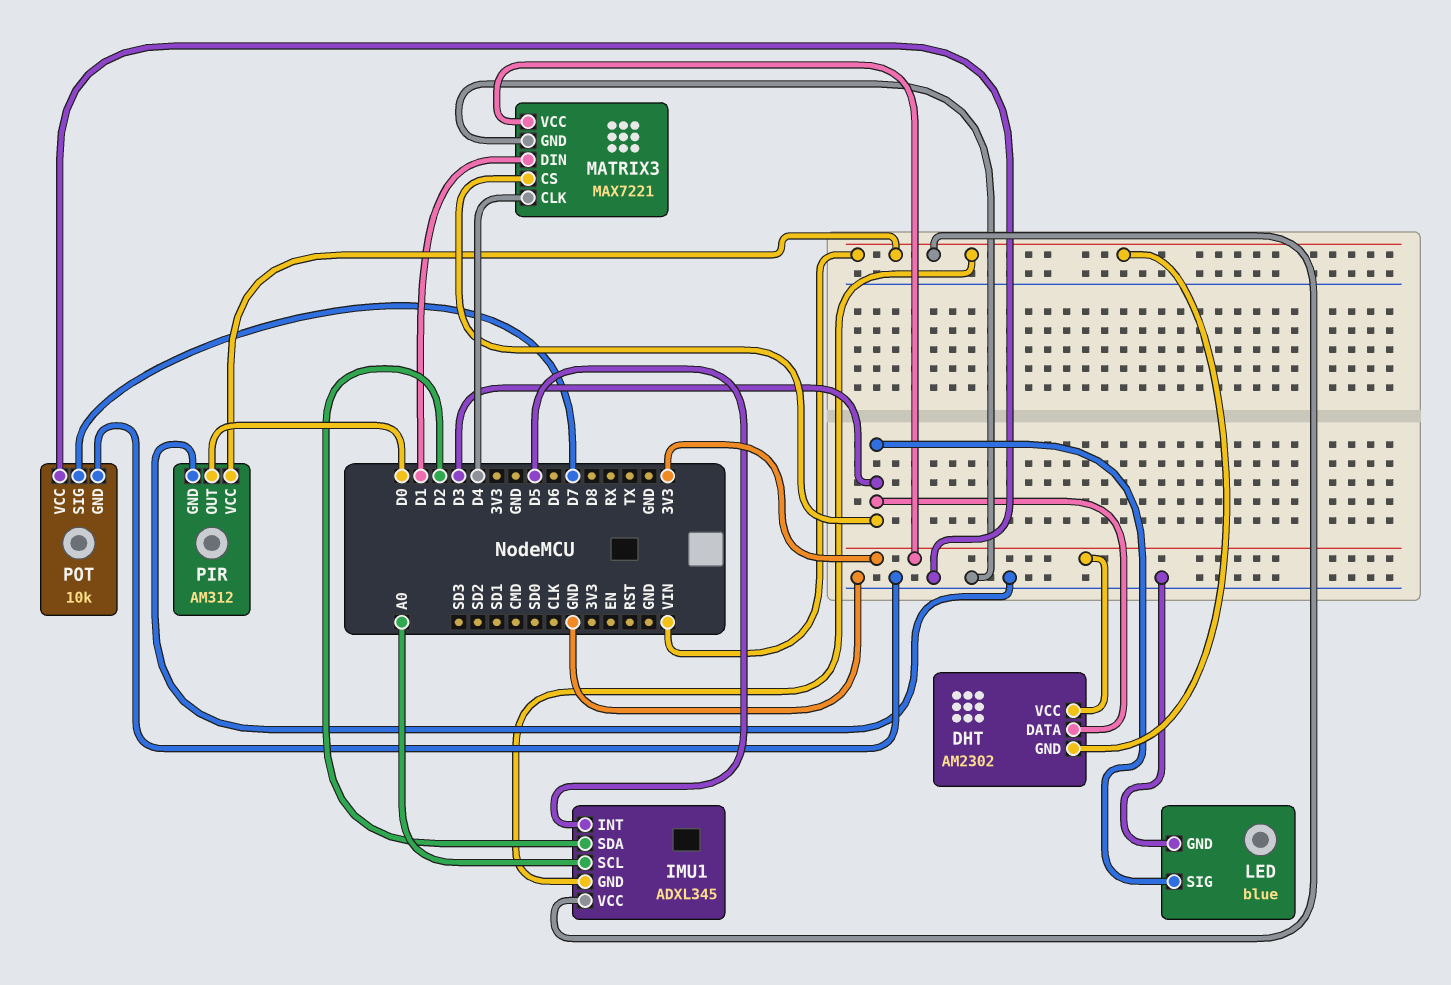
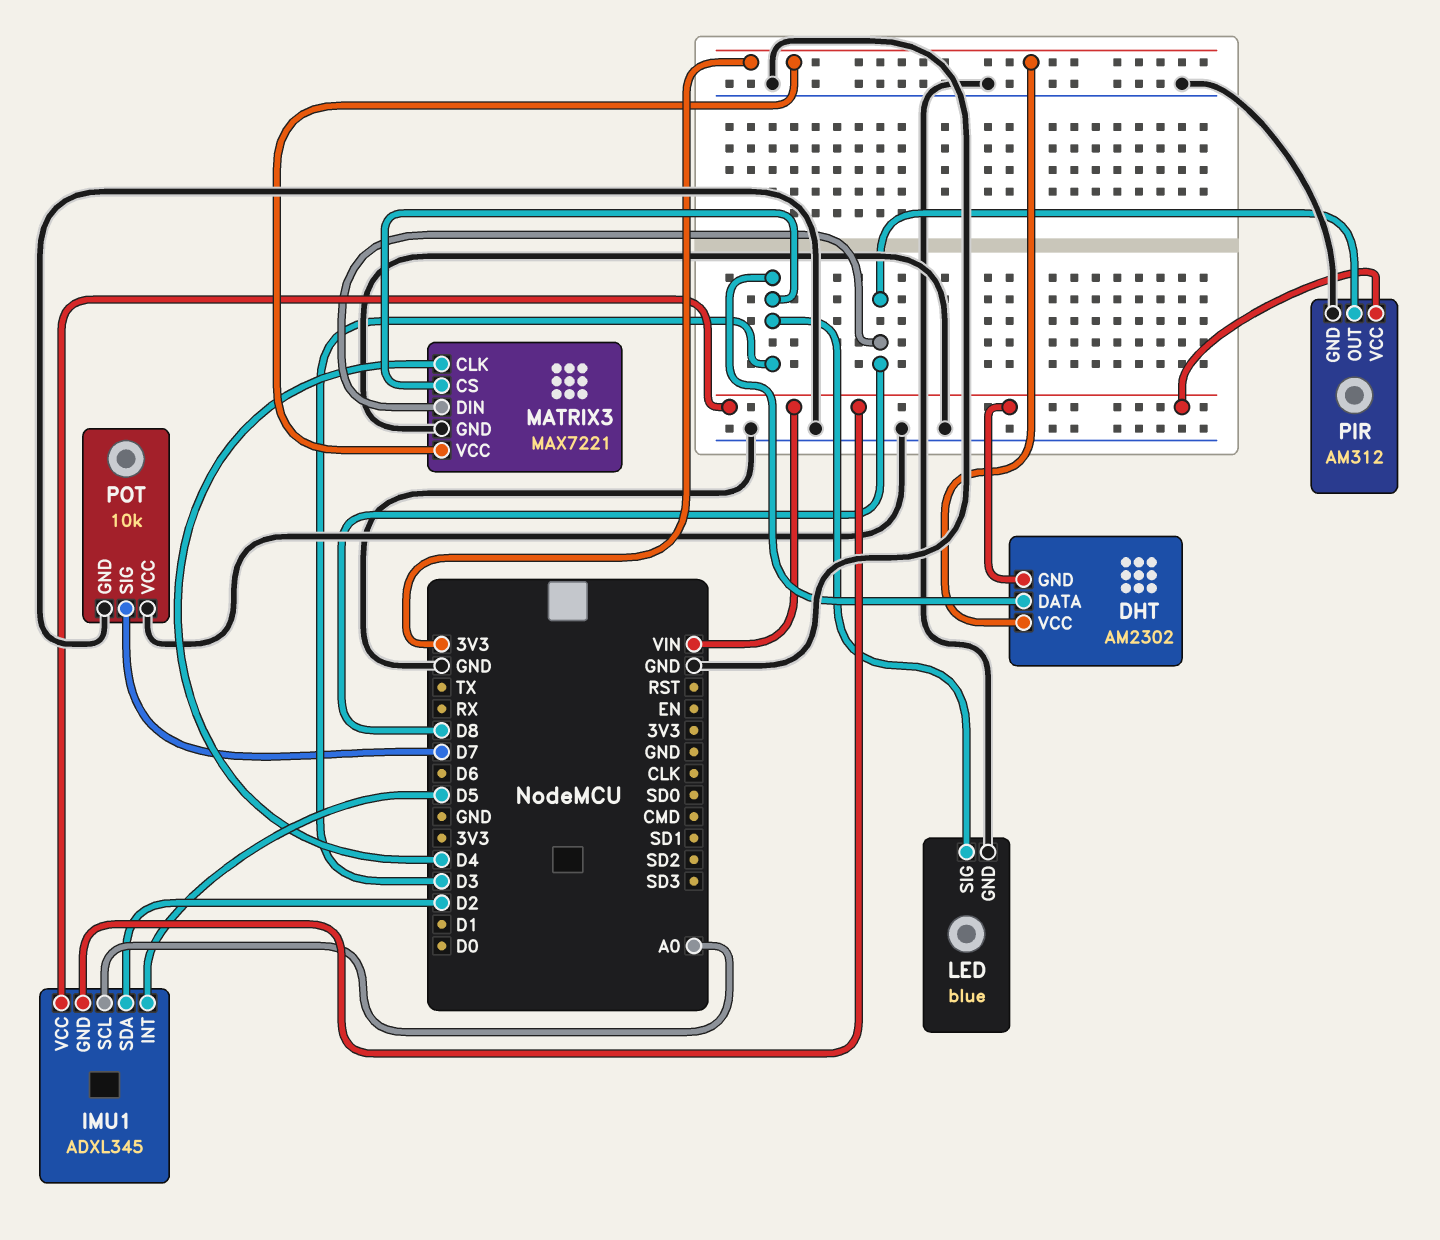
MATRIX3 pin DIN: D1 -> D8
PIR pin OUT: D0 -> D8

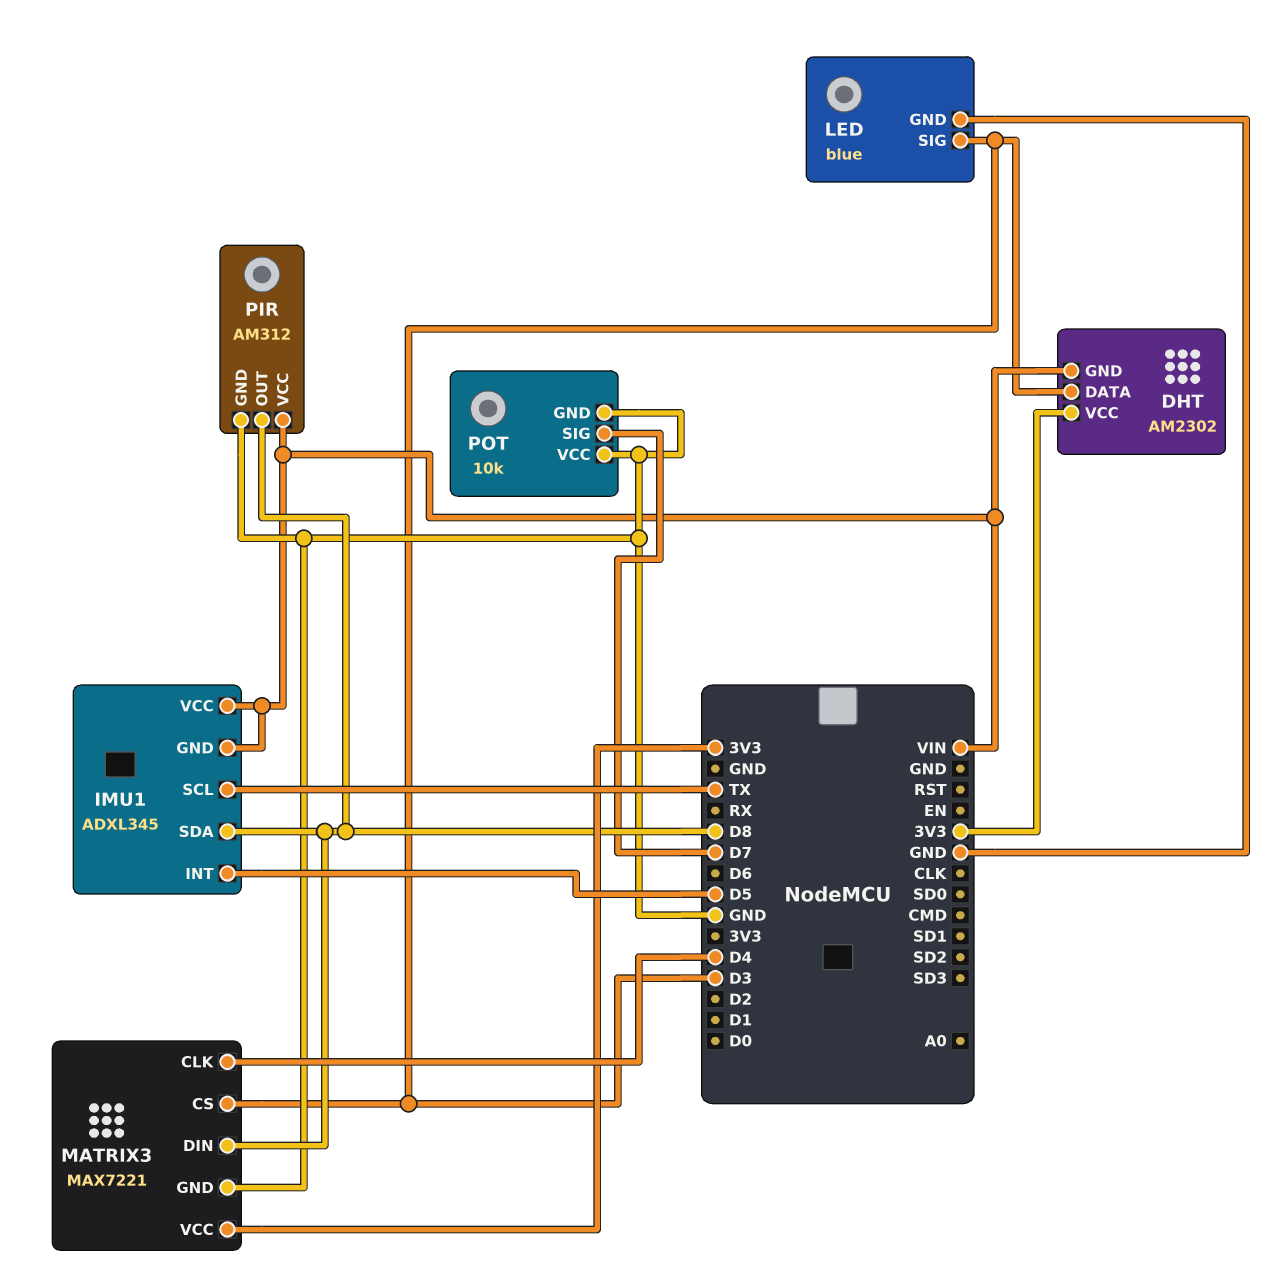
IMU1 pin SCL: A0 -> TX
IMU1 pin SDA: D2 -> D8

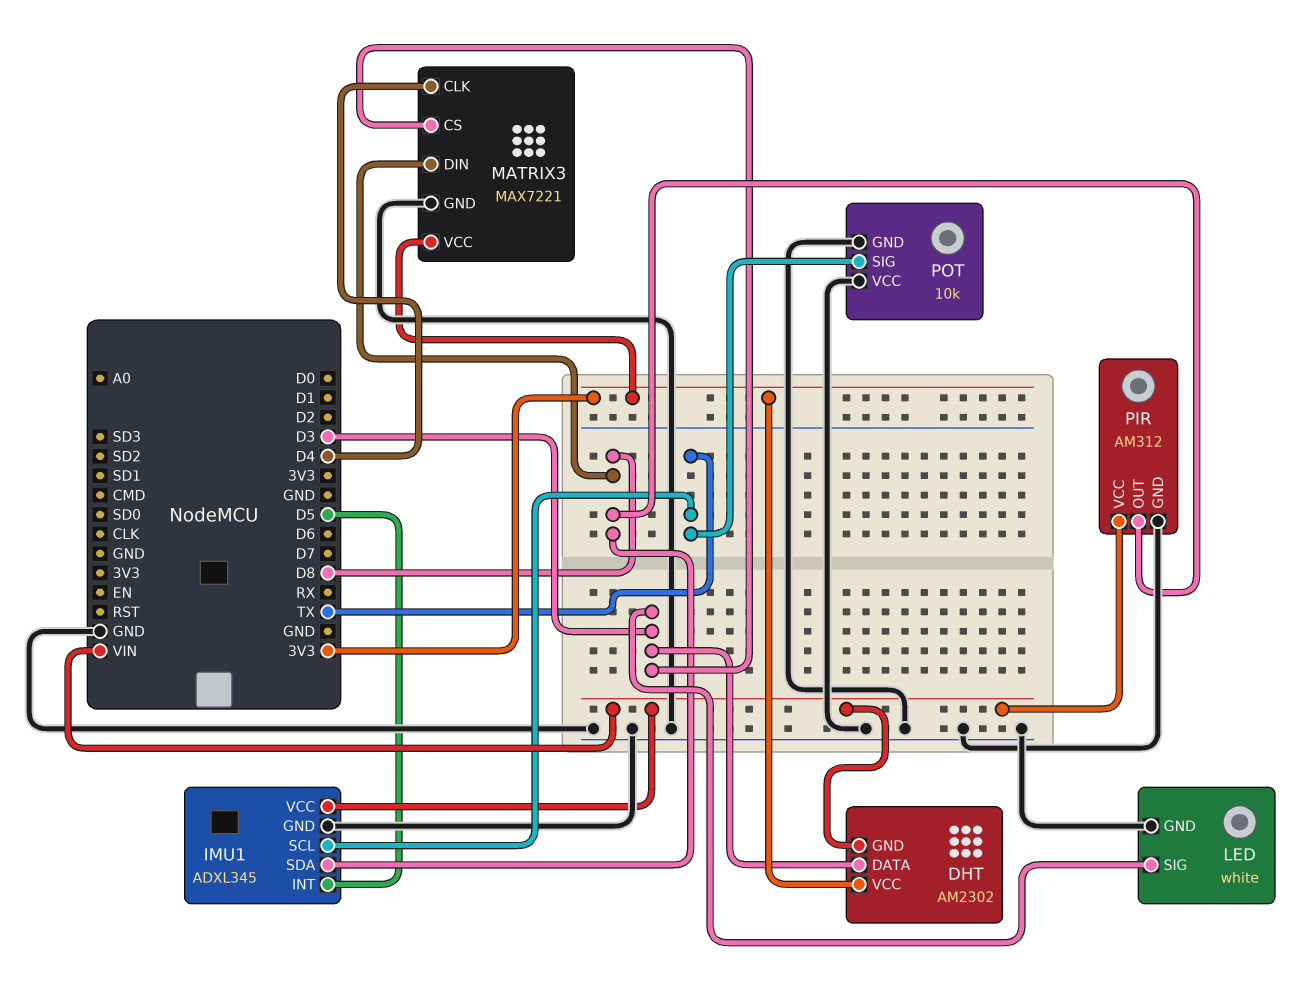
IMU1 pin GND: VIN -> GND
LED: blue -> white
POT pin SIG: D7 -> TX

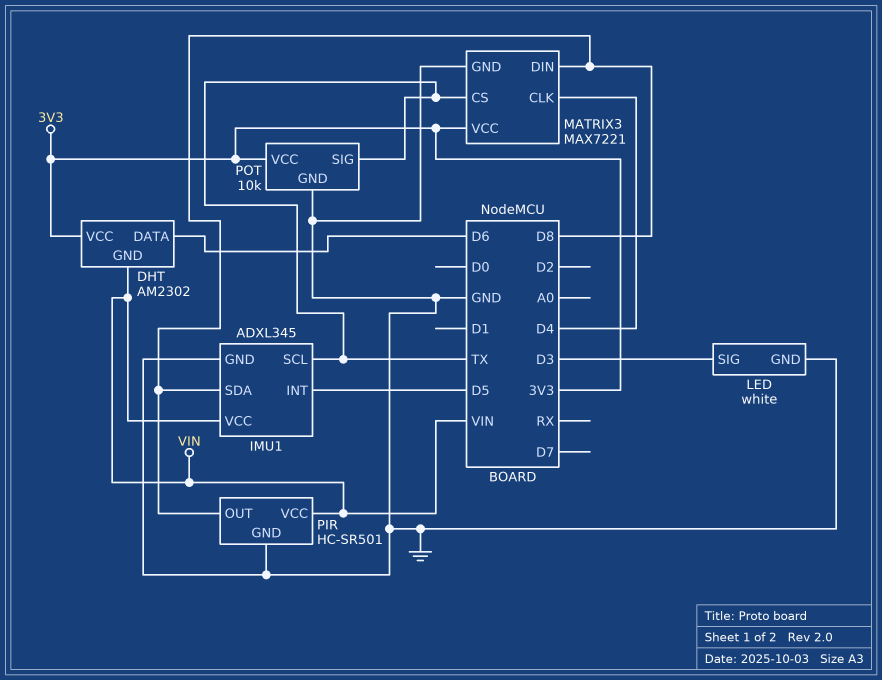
DHT pin DATA: D3 -> D6
MATRIX3 pin CS: D3 -> TX
PIR: AM312 -> HC-SR501
POT pin VCC: GND -> 3V3

